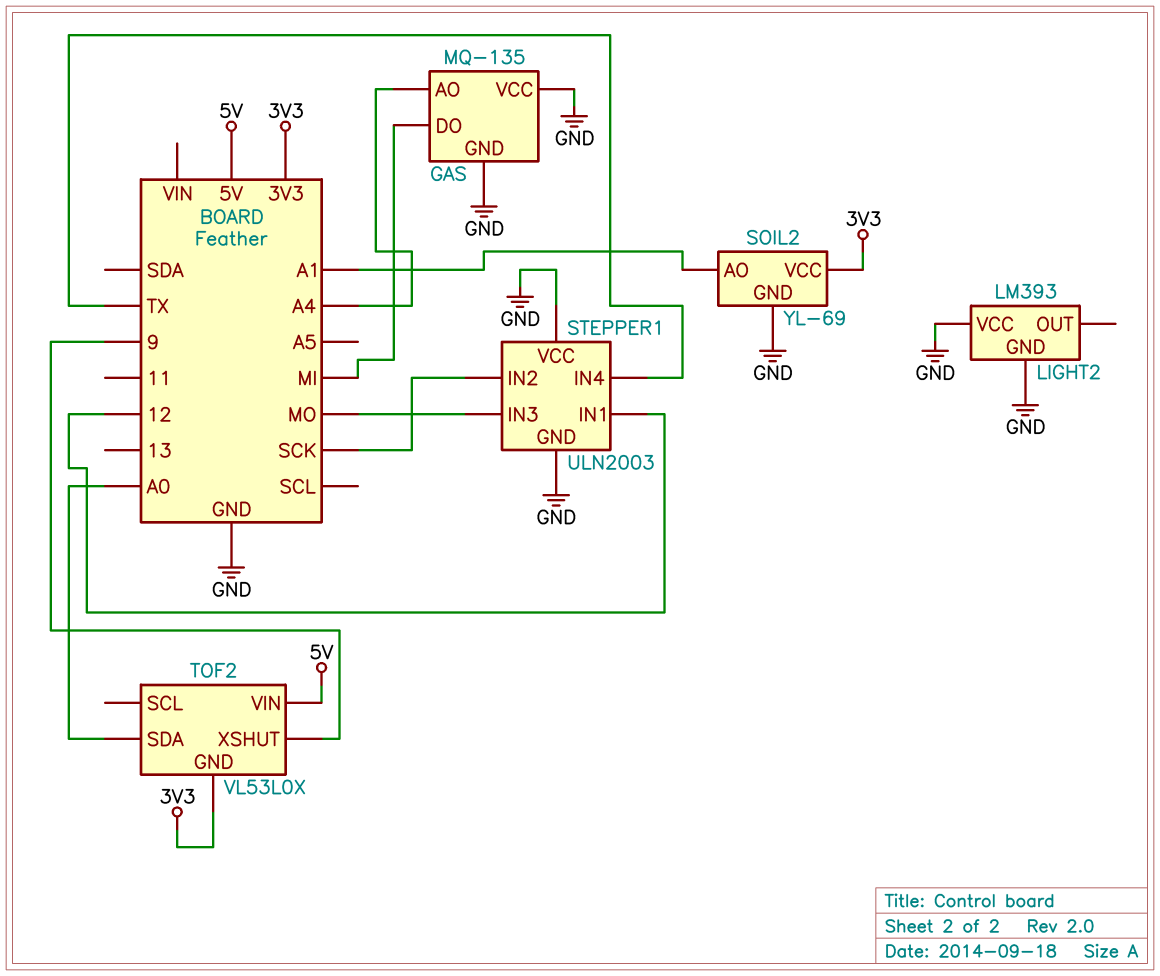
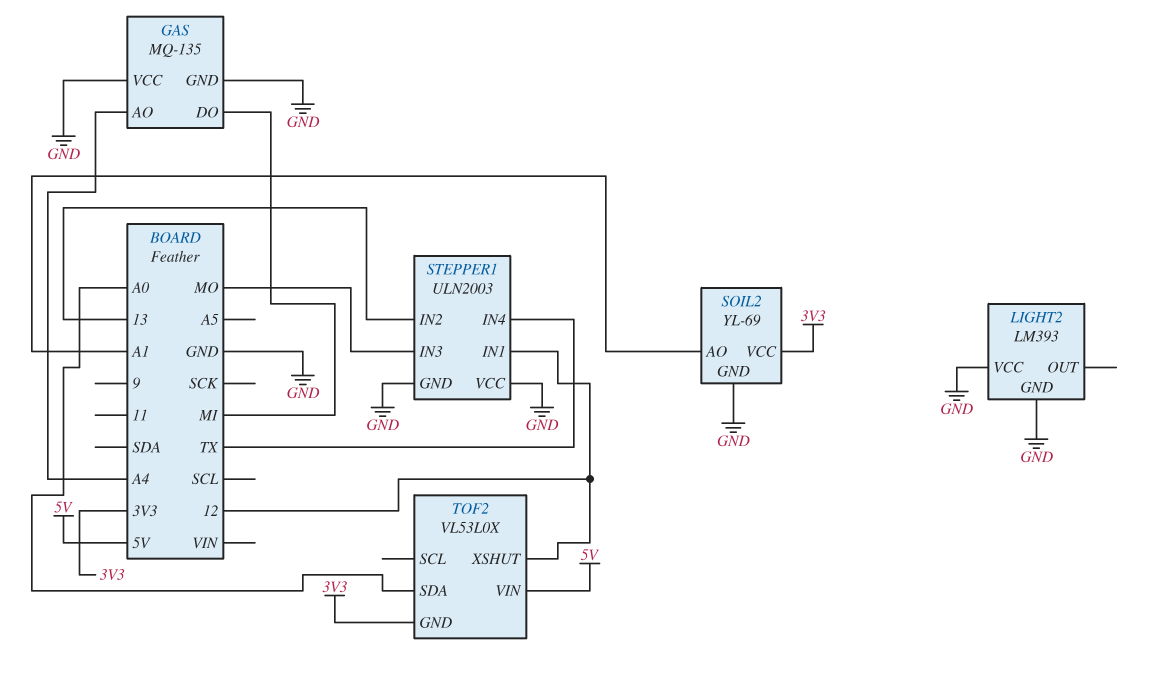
STEPPER1 pin IN2: SCK -> 13
TOF2 pin XSHUT: 9 -> 12

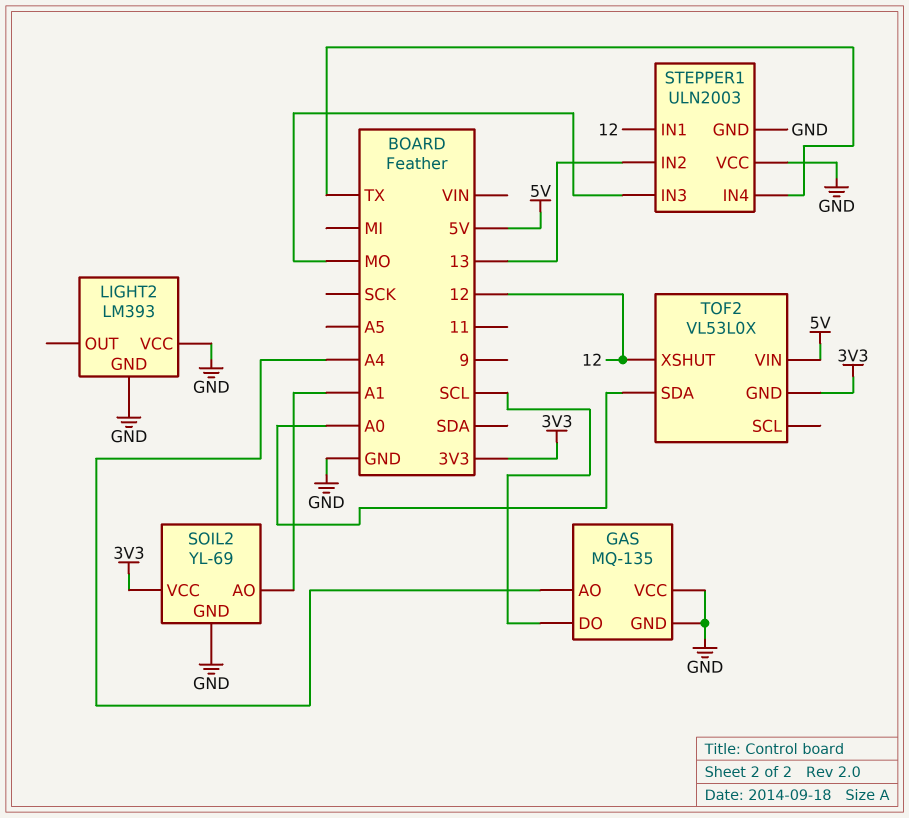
GAS pin DO: MI -> SCL

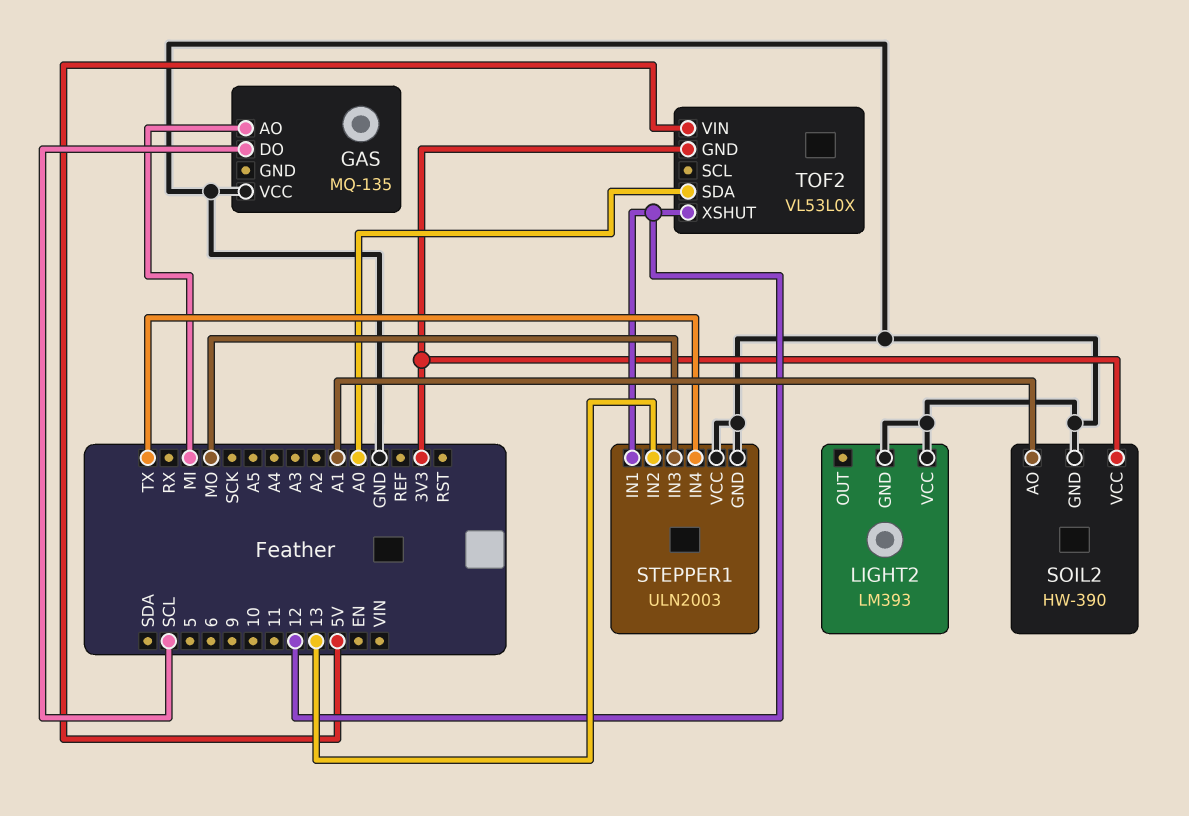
GAS pin AO: A4 -> MI
GAS pin GND: GND -> none
SOIL2: YL-69 -> HW-390

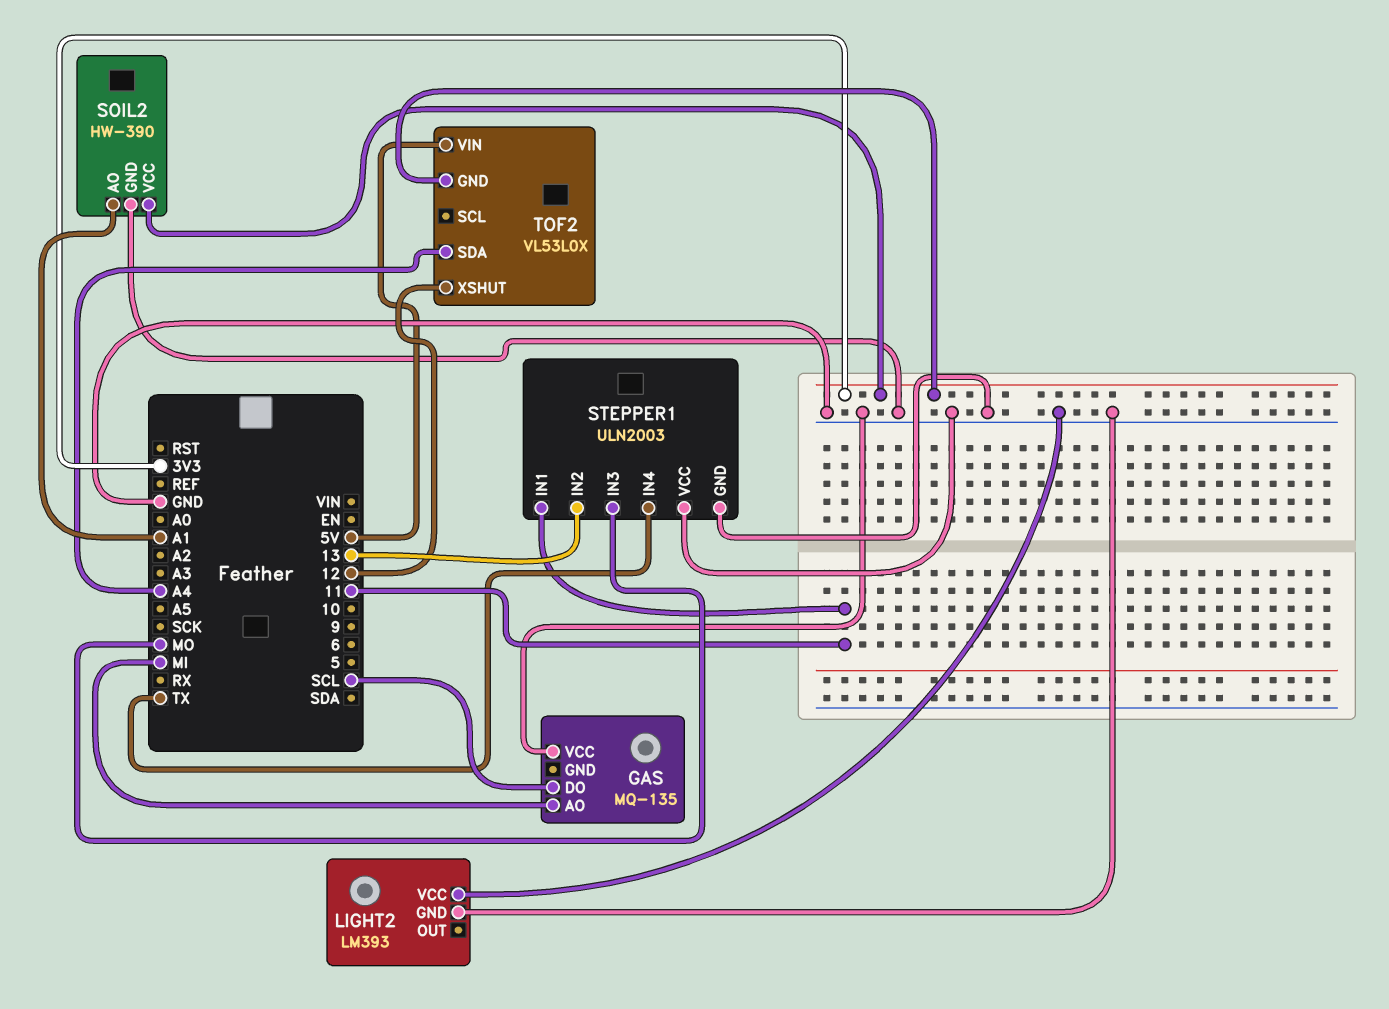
STEPPER1 pin IN1: 12 -> 11
TOF2 pin SDA: A0 -> A4

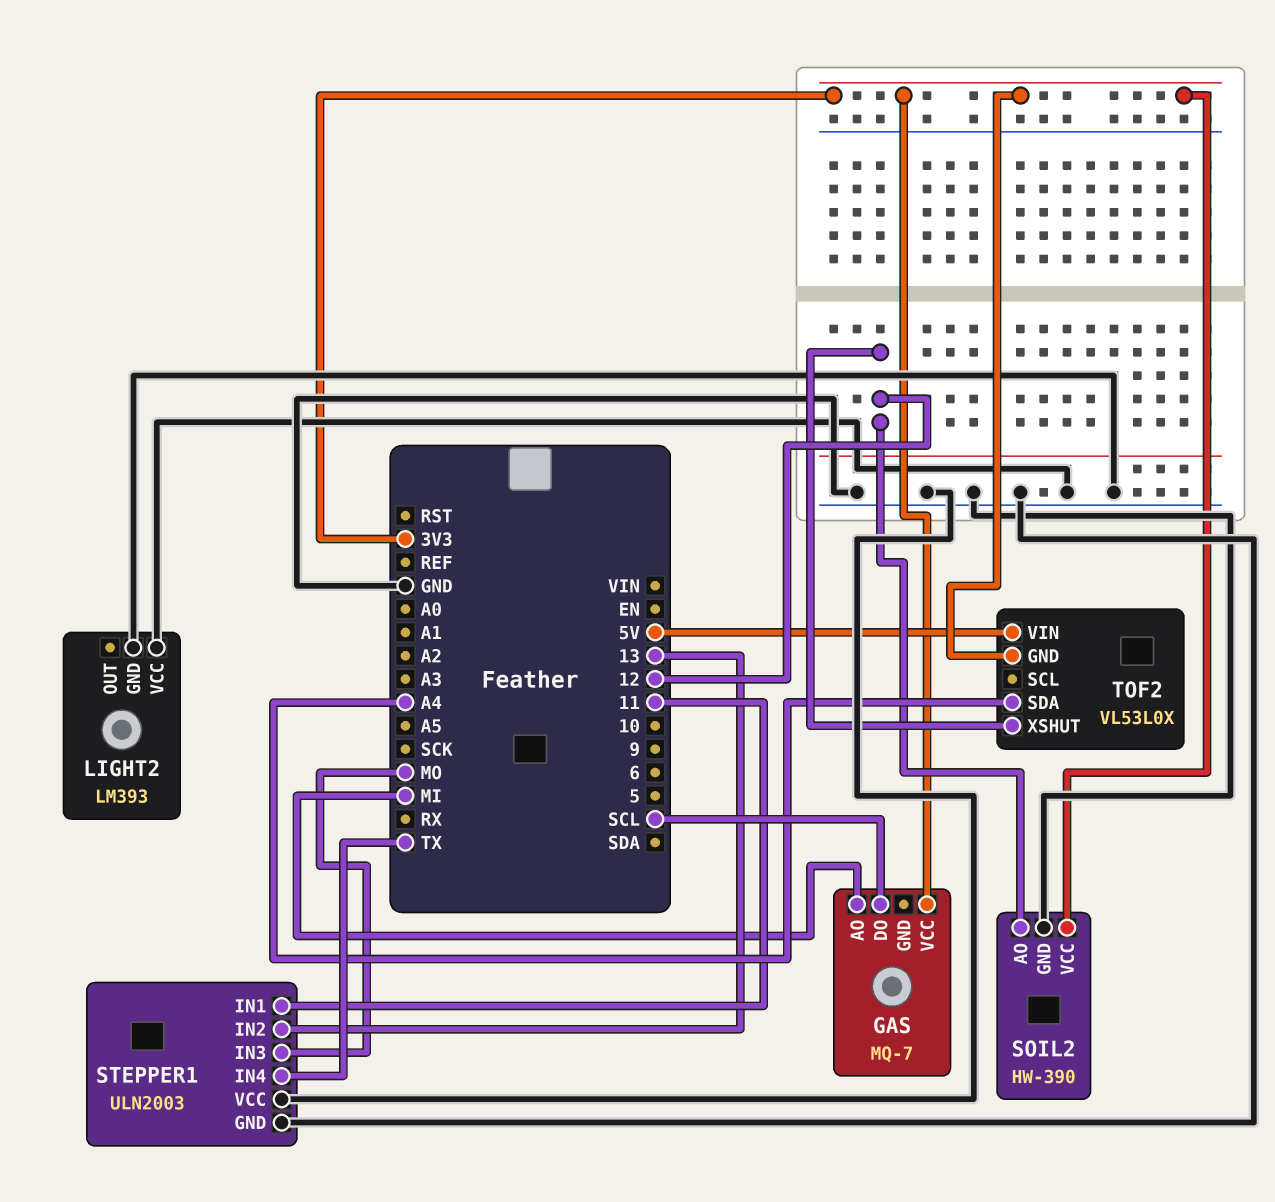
GAS: MQ-135 -> MQ-7
GAS pin VCC: GND -> 3V3
SOIL2 pin AO: A1 -> 12

